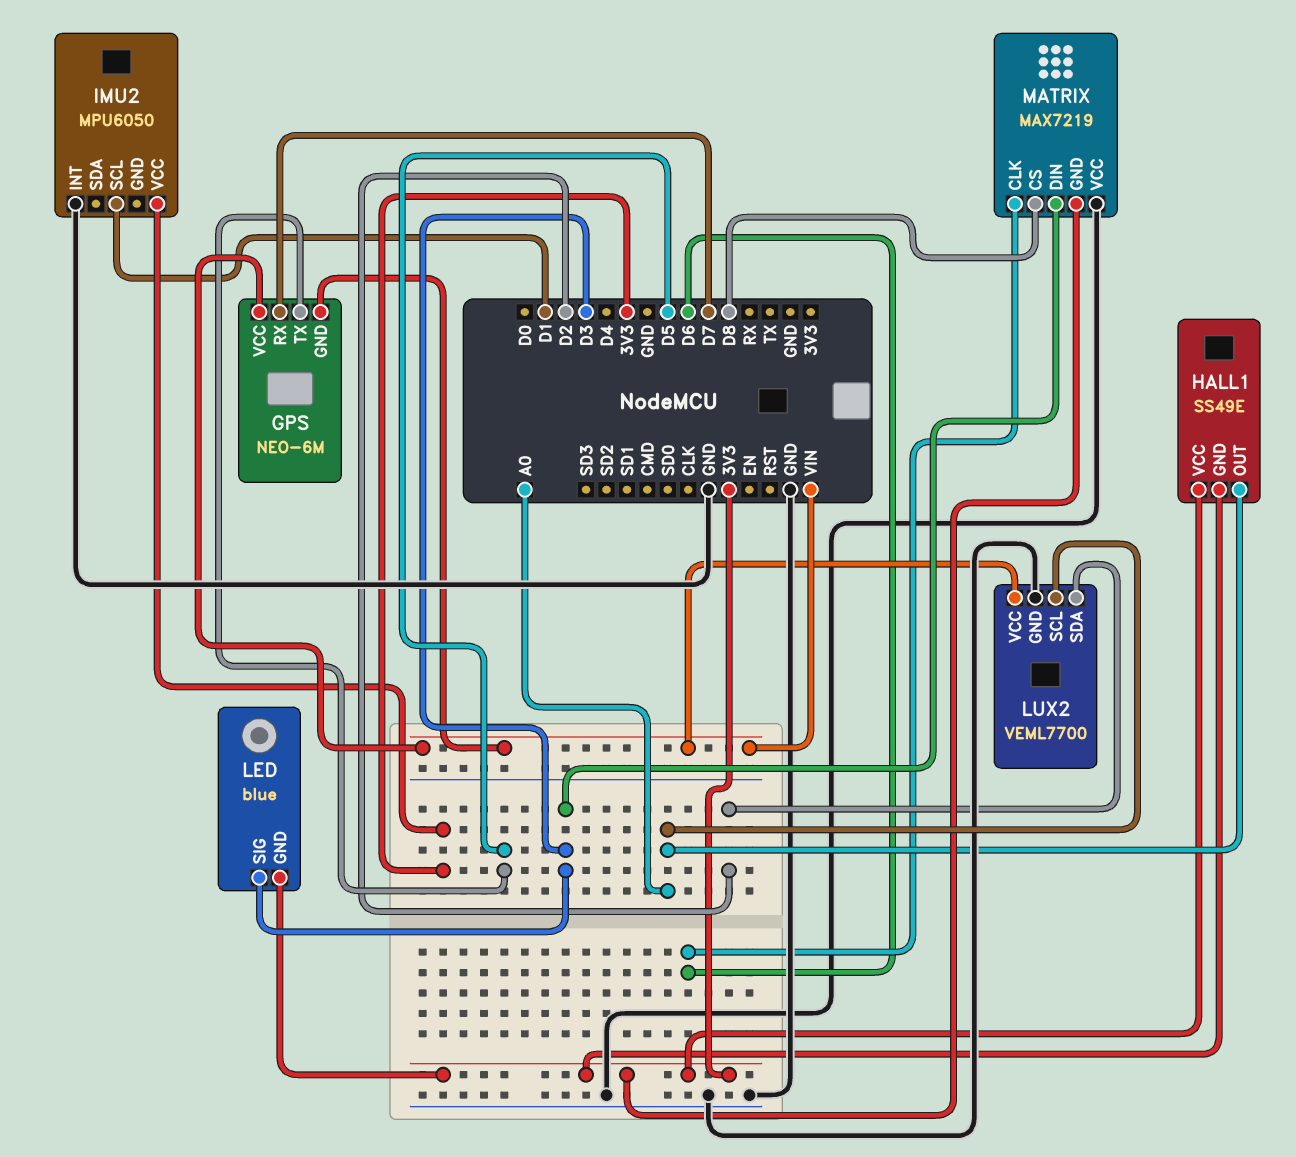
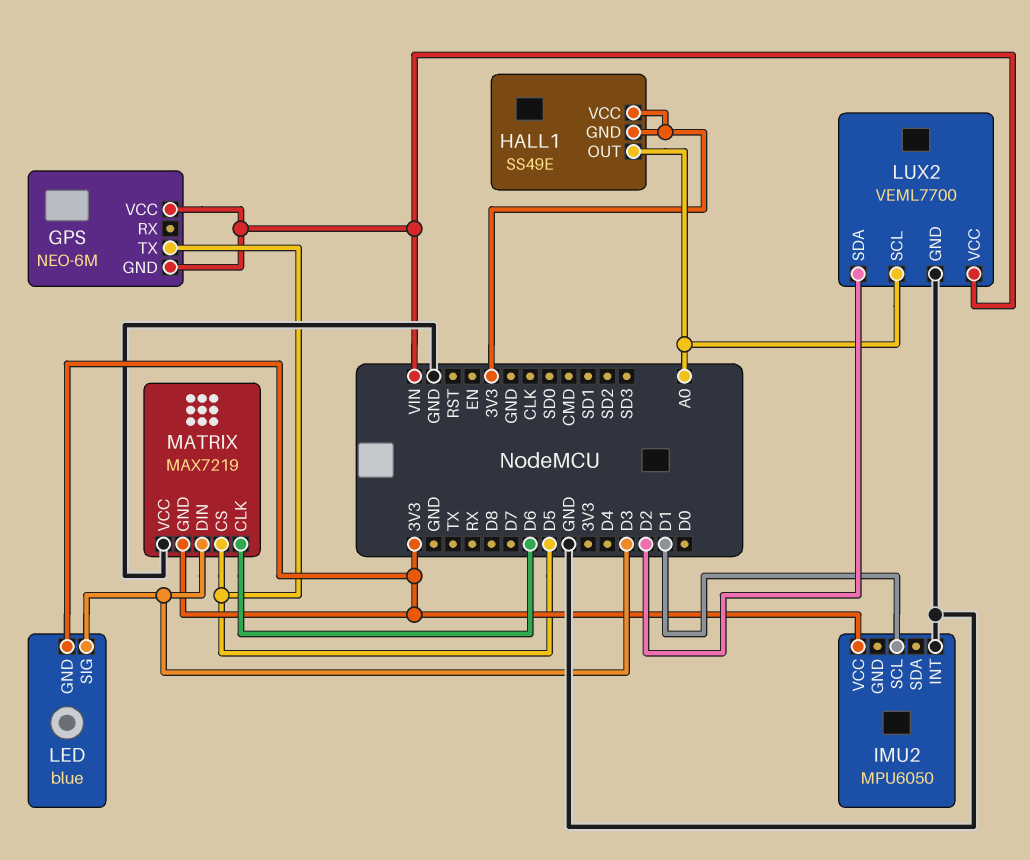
GPS pin RX: D7 -> none
MATRIX pin CS: D8 -> D5

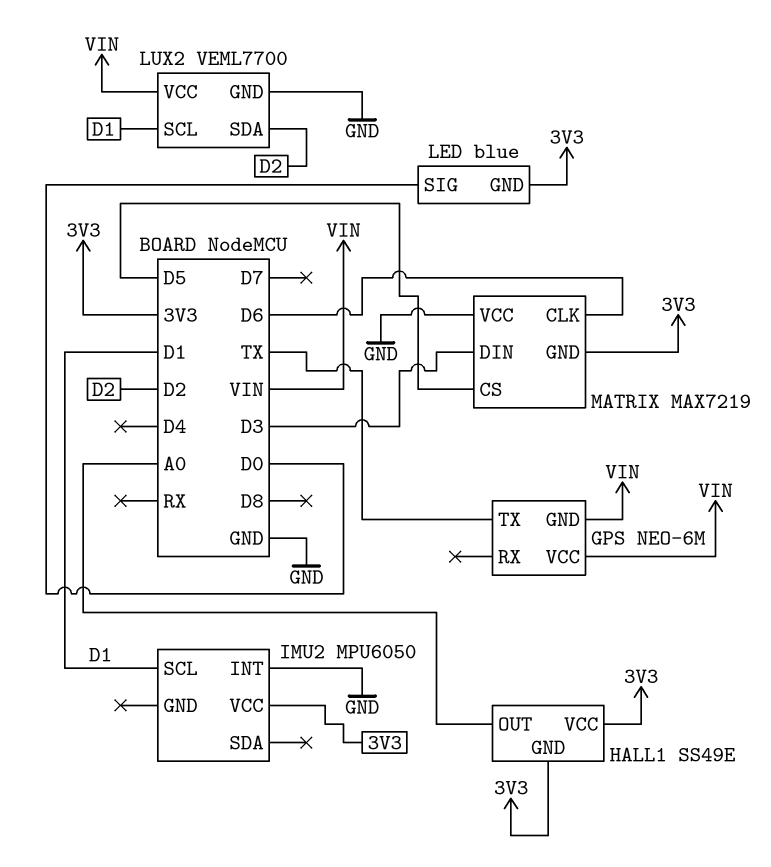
GPS pin TX: D5 -> TX
LED pin SIG: D3 -> D0
LUX2 pin SCL: A0 -> D1

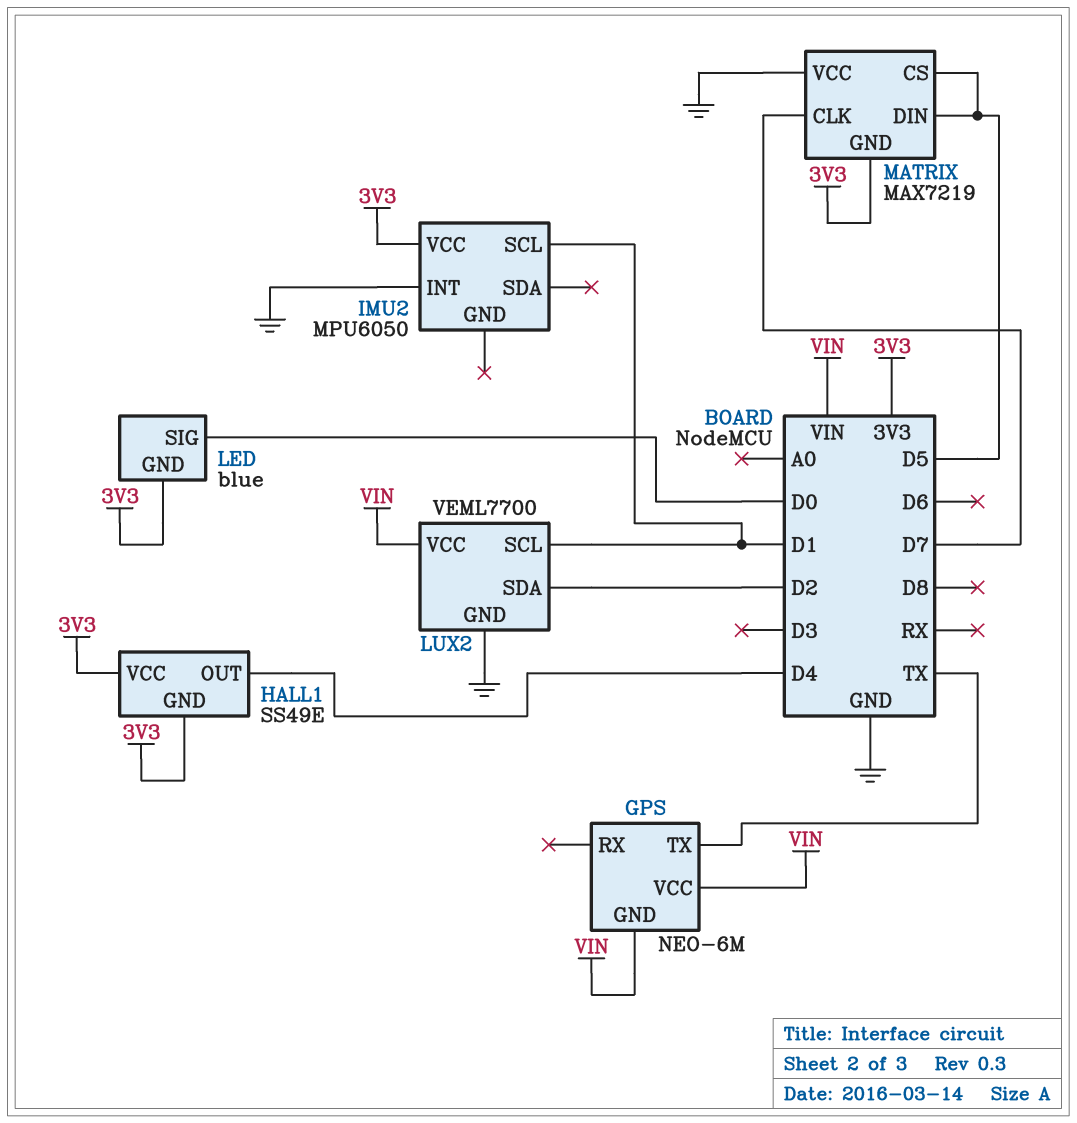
HALL1 pin OUT: A0 -> D4
MATRIX pin CLK: D6 -> D7
MATRIX pin DIN: D3 -> D5

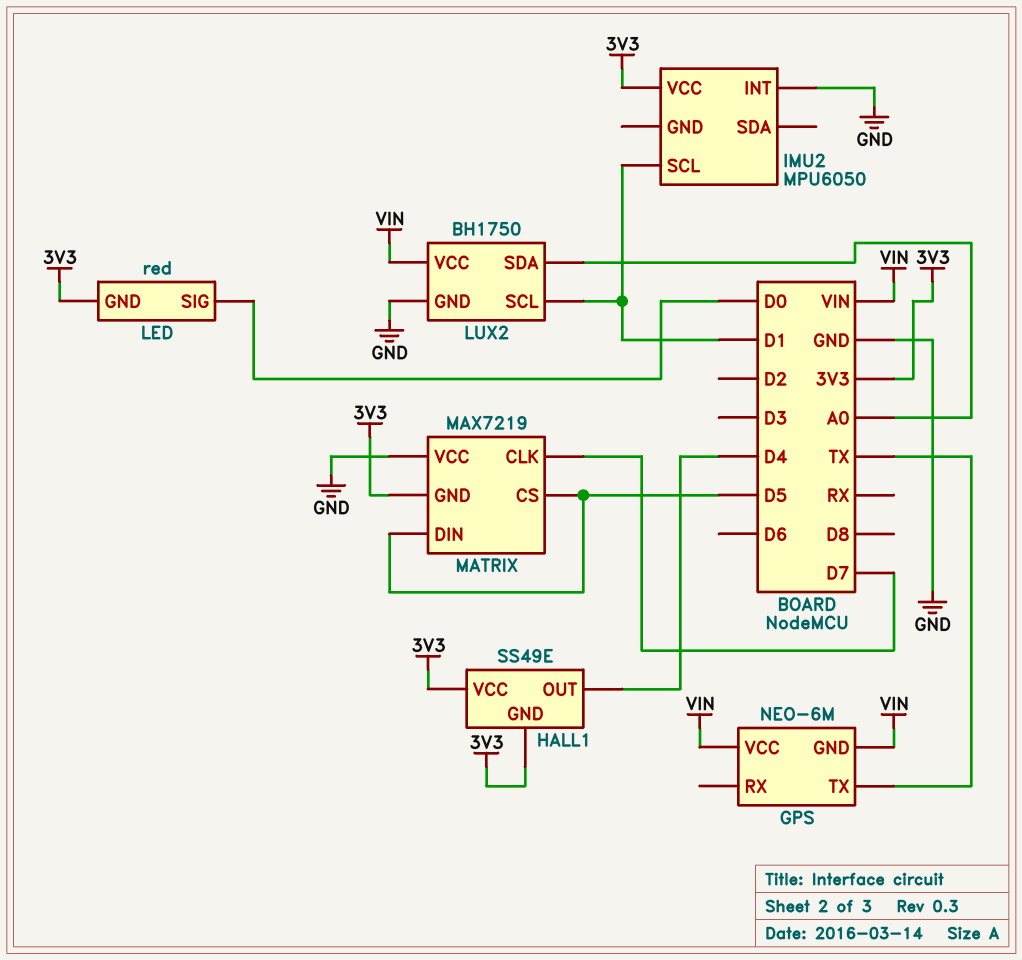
LED: blue -> red
LUX2: VEML7700 -> BH1750
LUX2 pin SDA: D2 -> A0

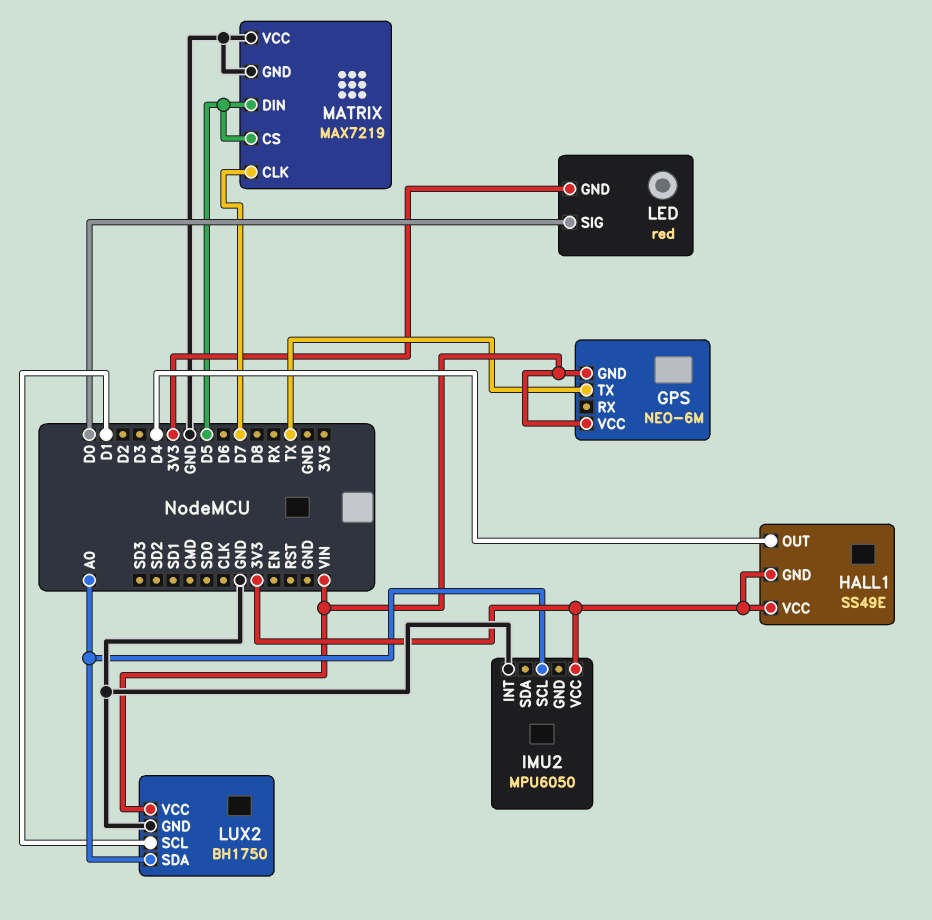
IMU2 pin SCL: D1 -> A0
MATRIX pin GND: 3V3 -> GND

